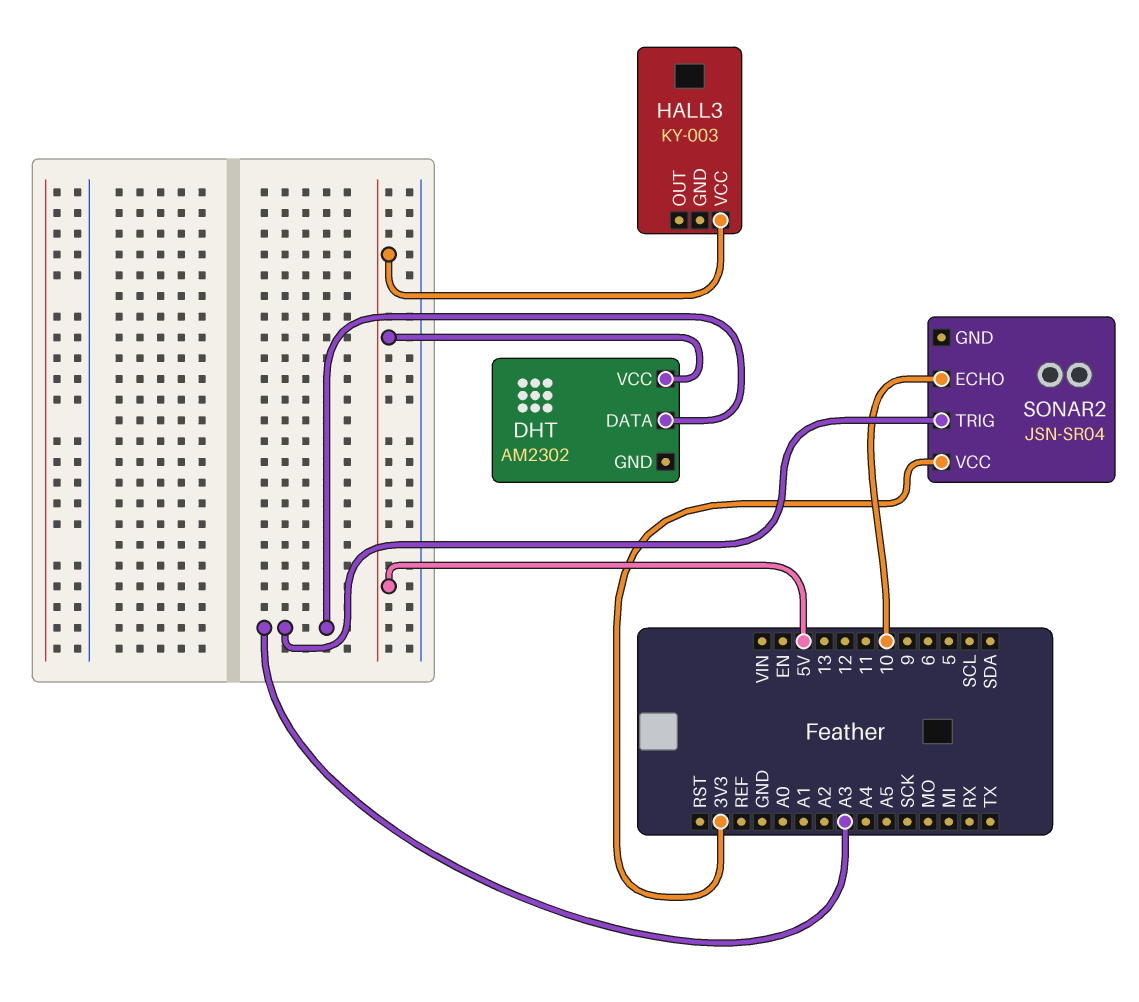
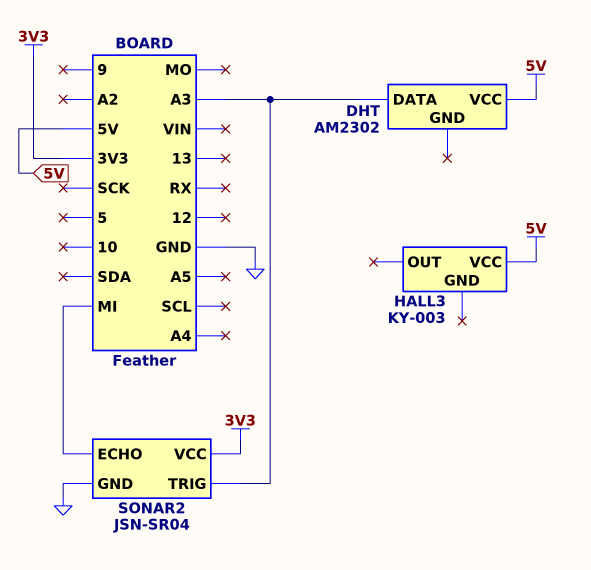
SONAR2 pin ECHO: 10 -> MI
SONAR2 pin GND: none -> GND

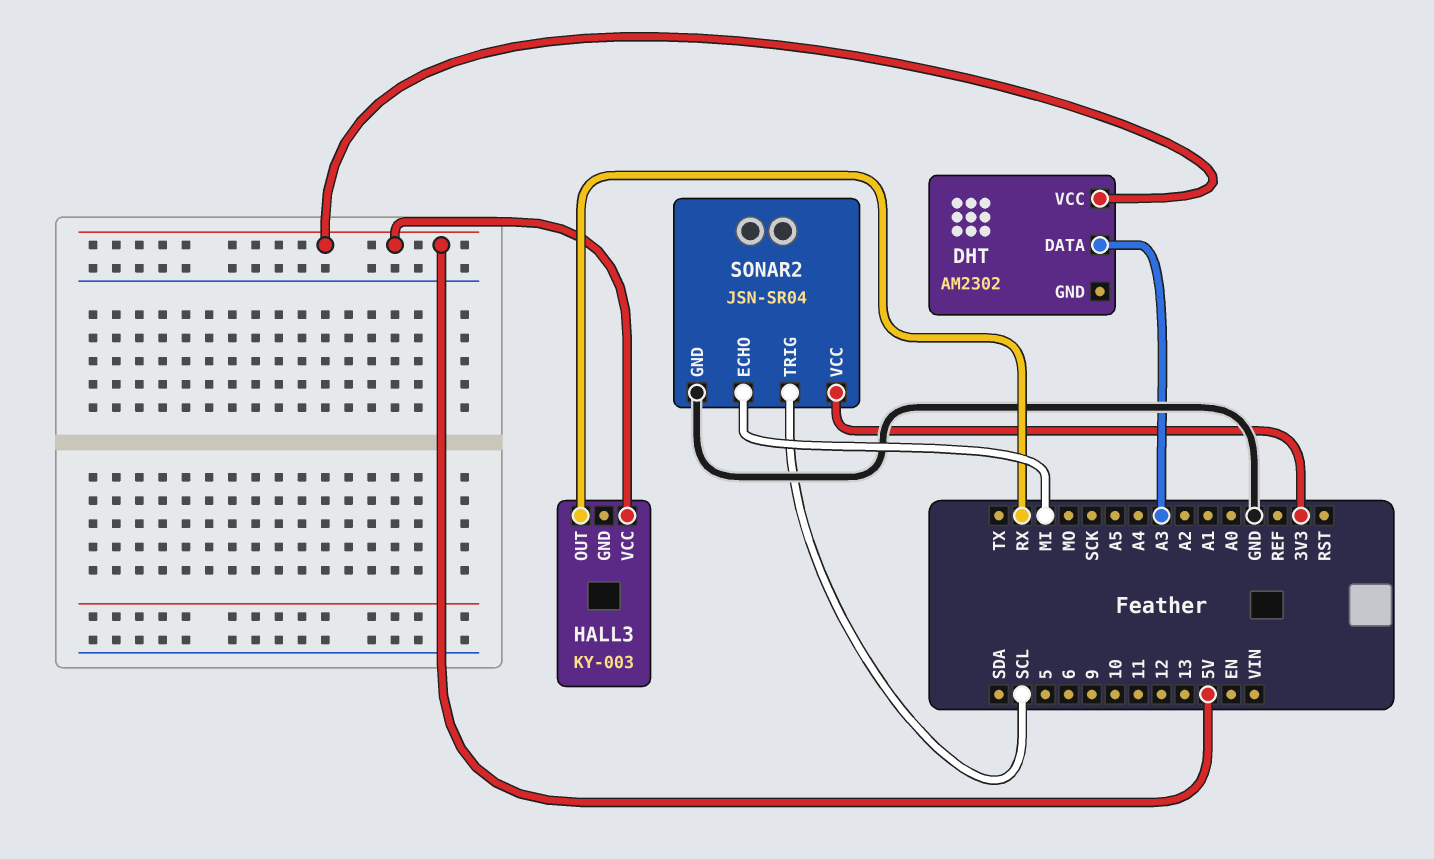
HALL3 pin OUT: none -> RX
SONAR2 pin TRIG: A3 -> SCL

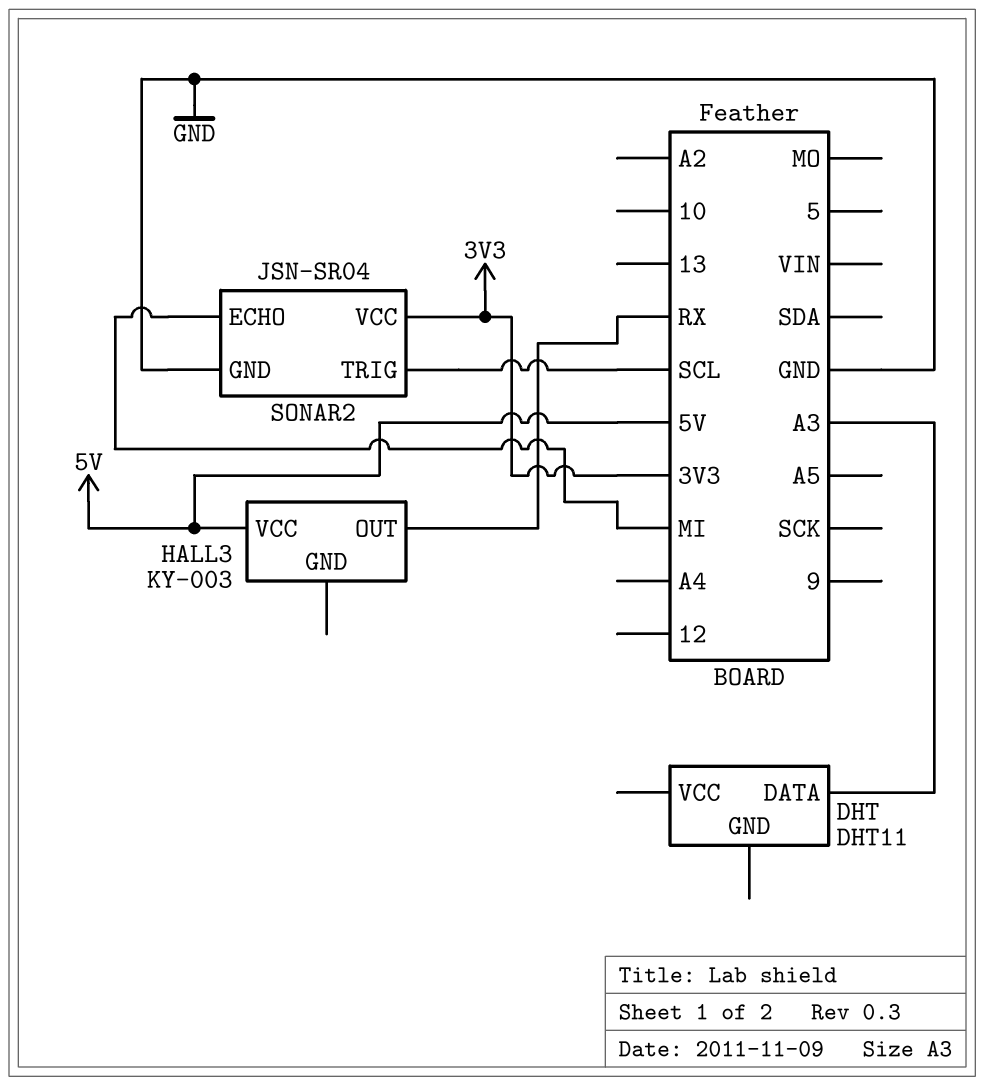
DHT: AM2302 -> DHT11
DHT pin VCC: 5V -> none

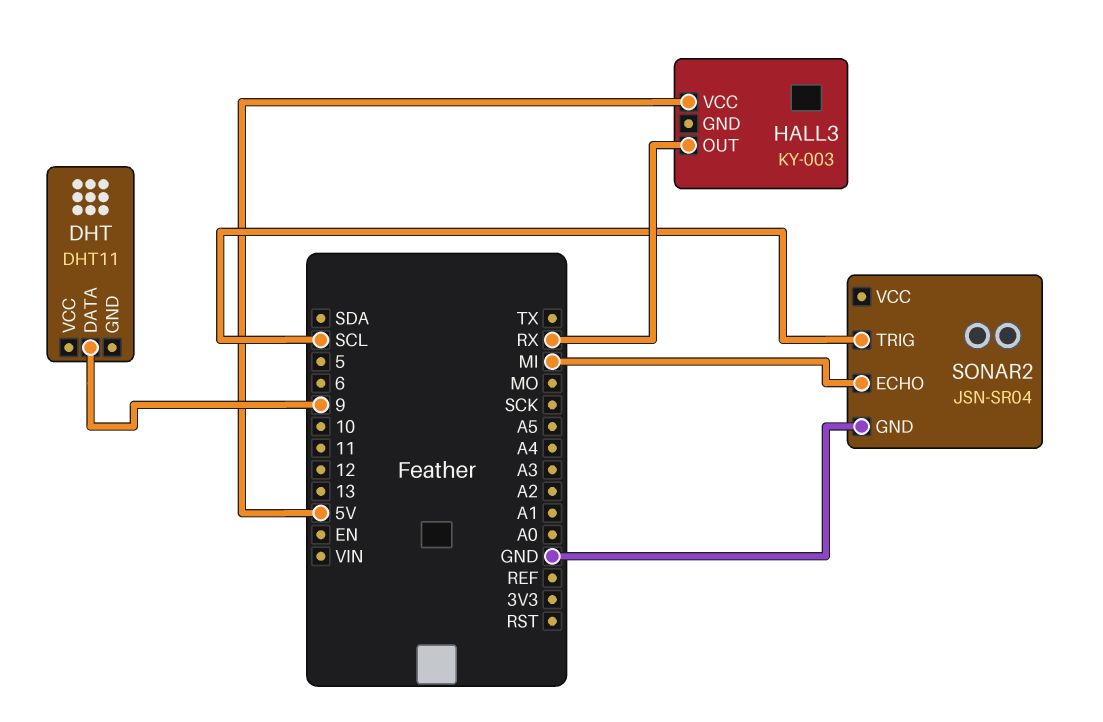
DHT pin DATA: A3 -> 9
SONAR2 pin VCC: 3V3 -> none

